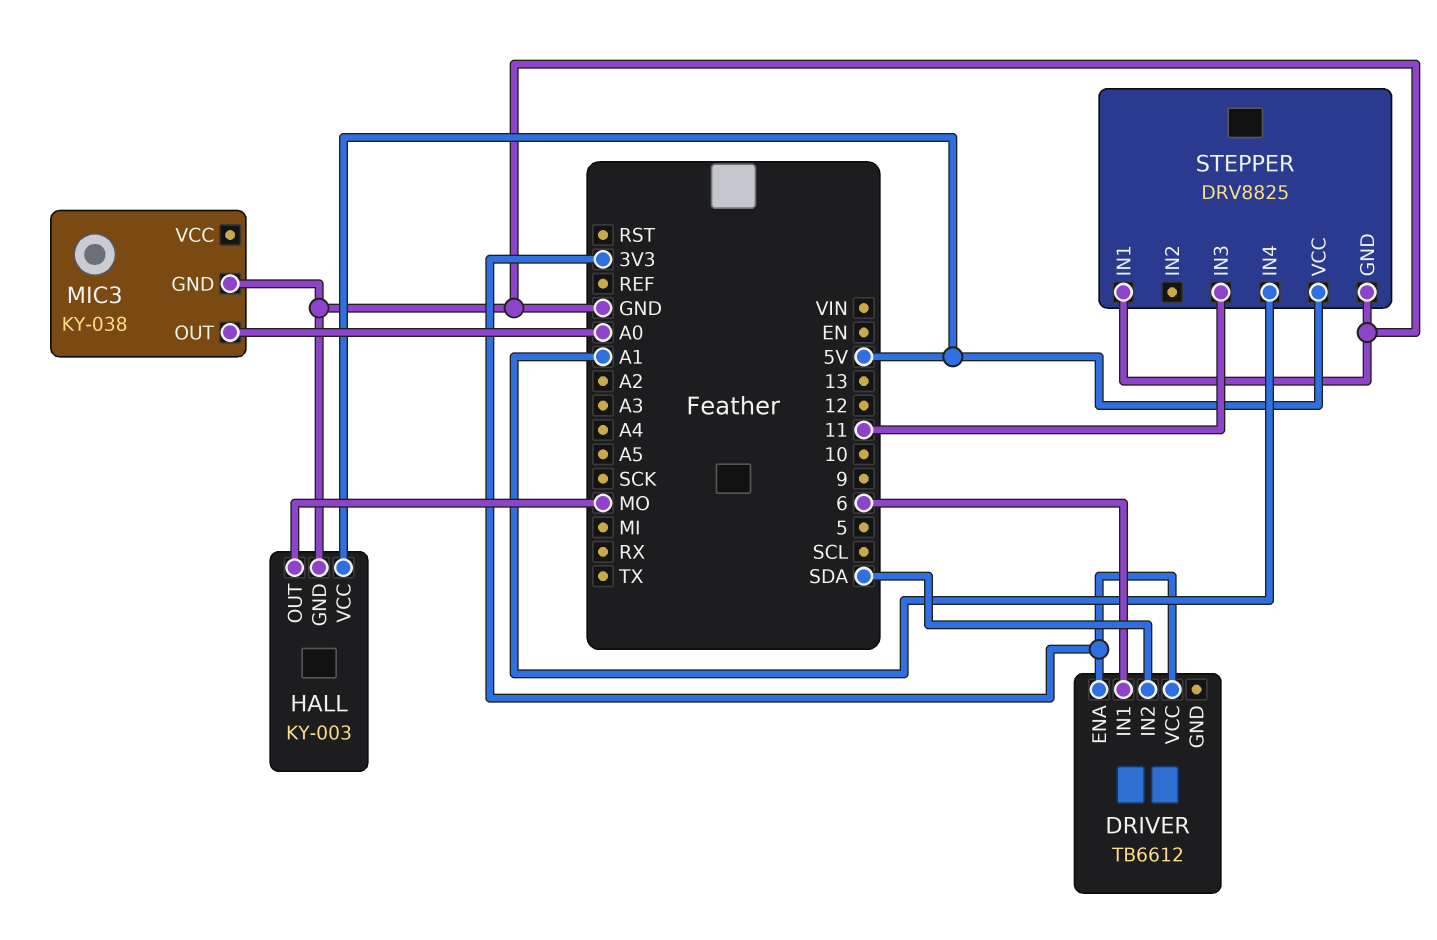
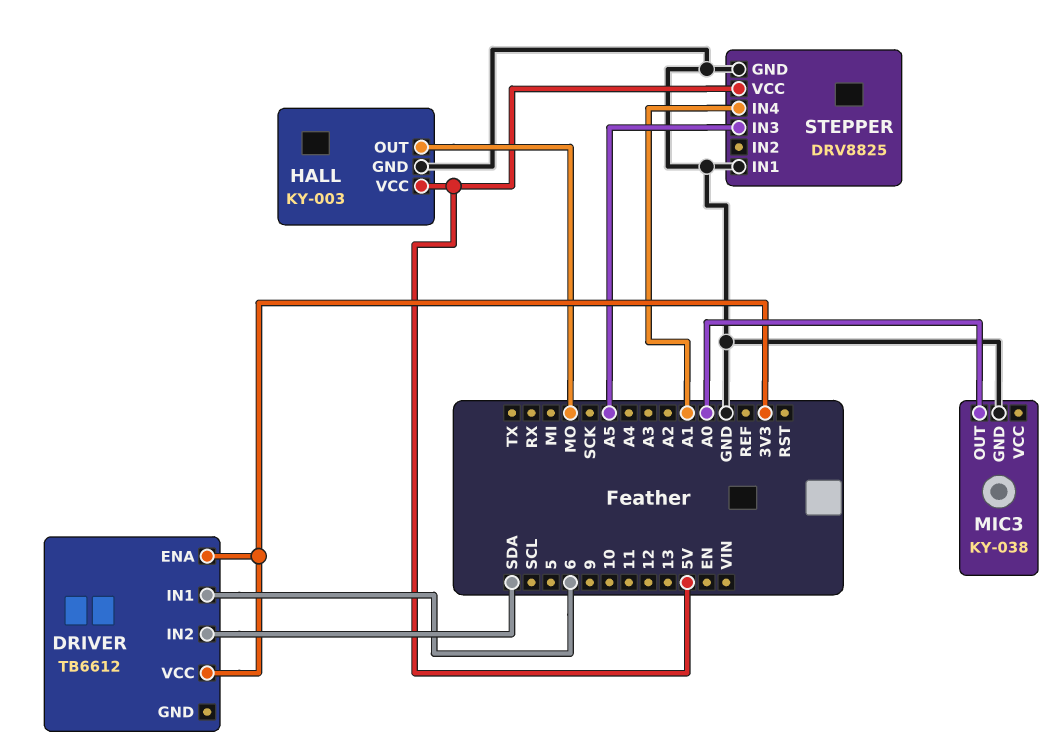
STEPPER pin IN3: 11 -> A5

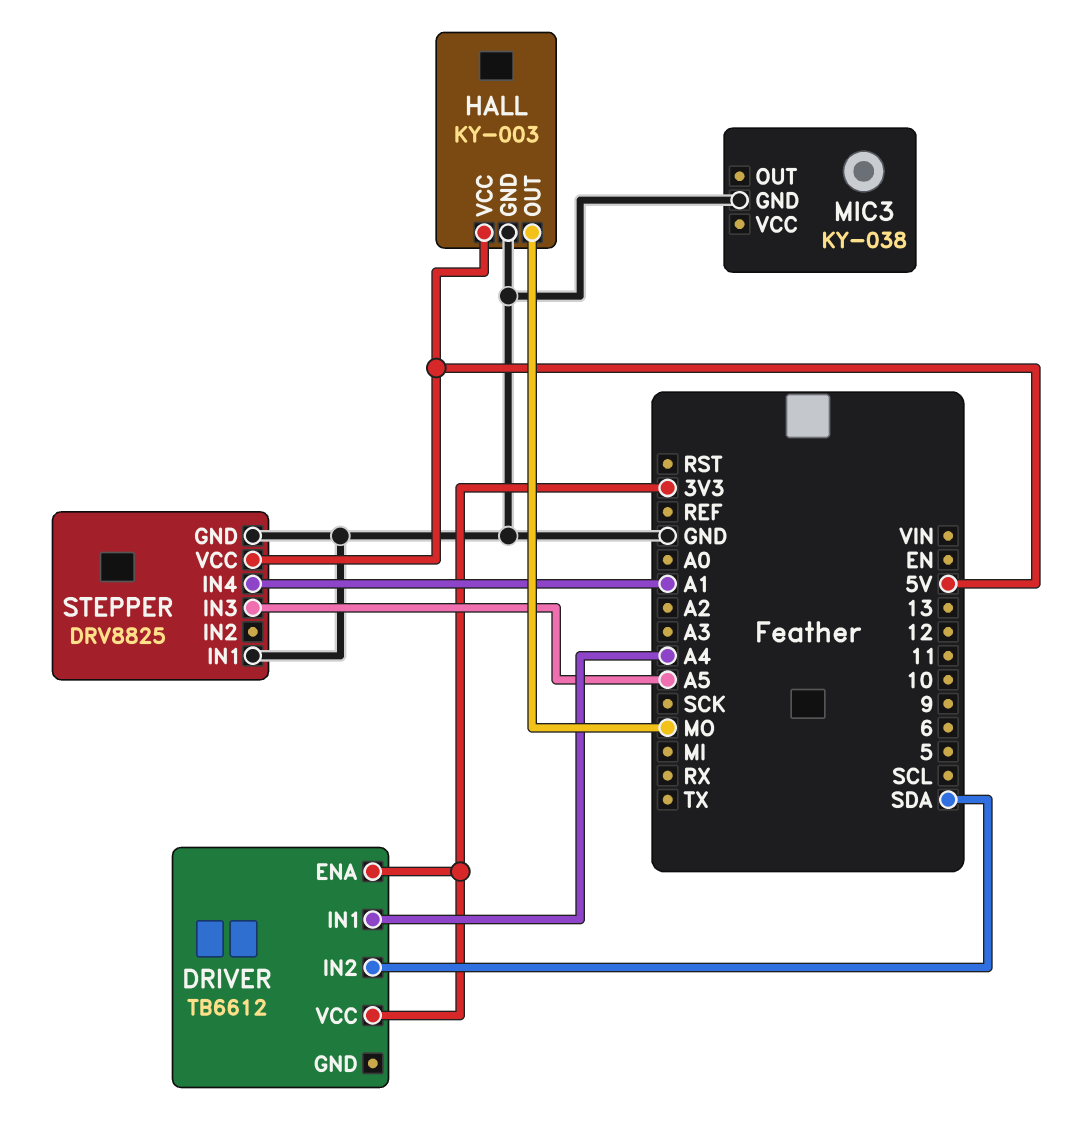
DRIVER pin IN1: 6 -> A4
MIC3 pin OUT: A0 -> none

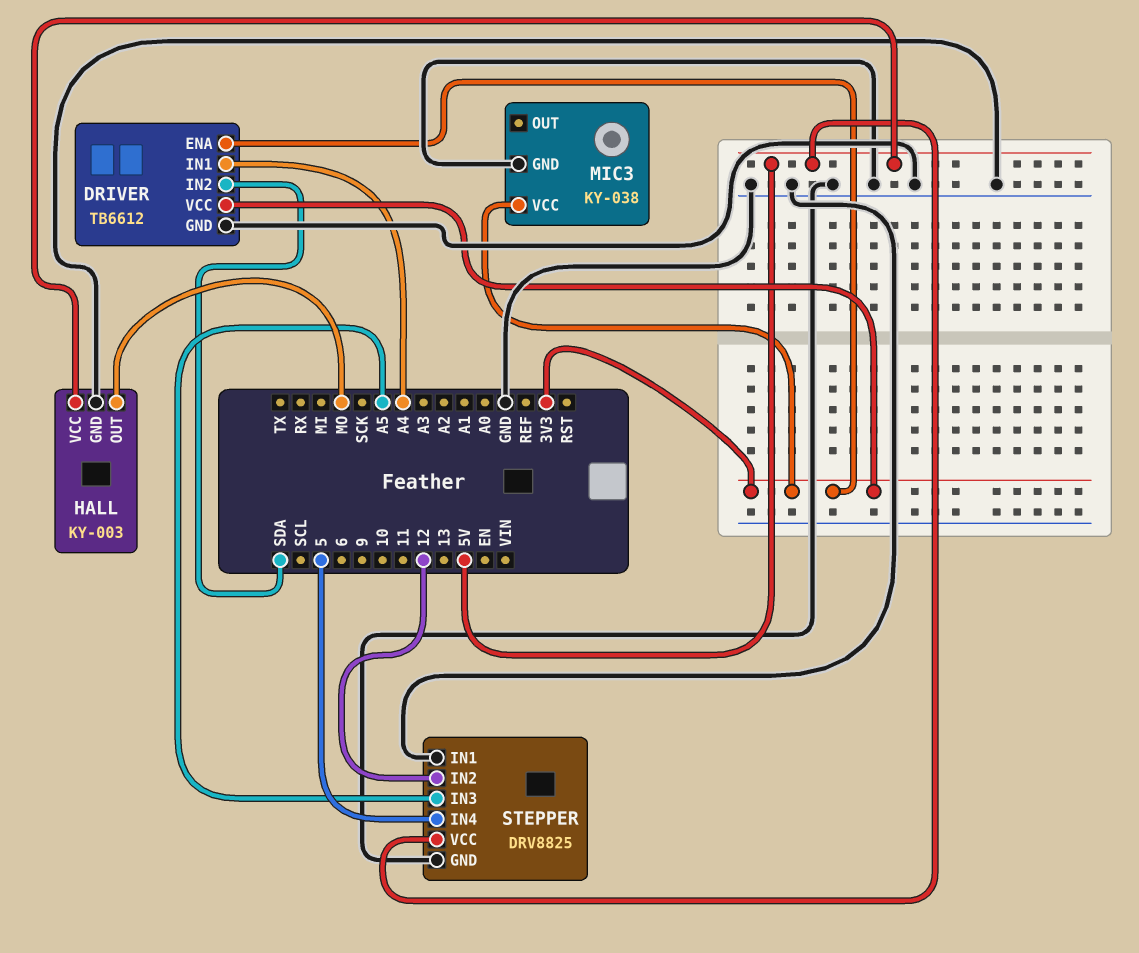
DRIVER pin GND: none -> GND
MIC3 pin VCC: none -> 3V3
STEPPER pin IN2: none -> 12
STEPPER pin IN4: A1 -> 5

